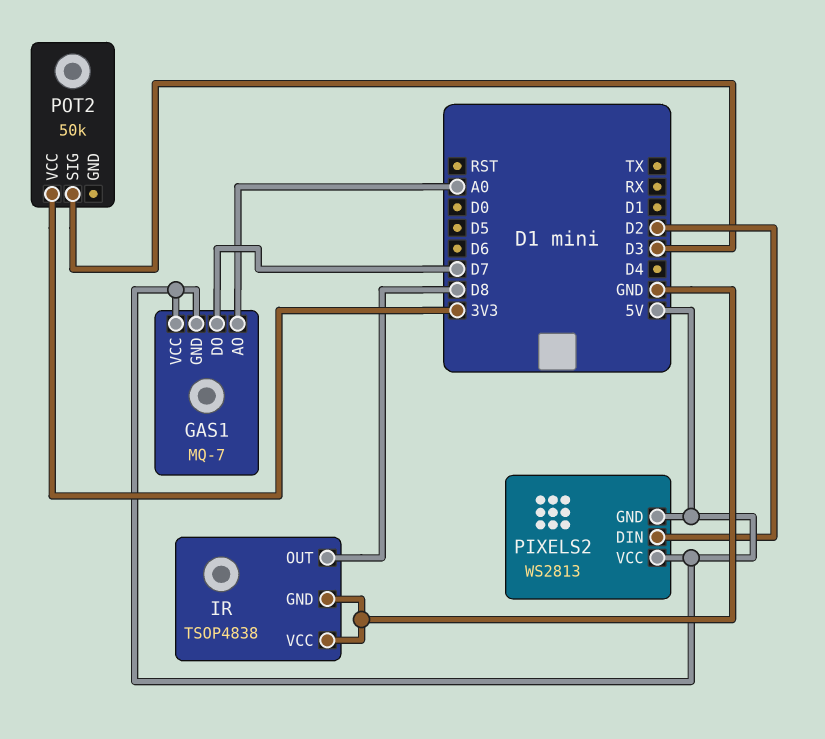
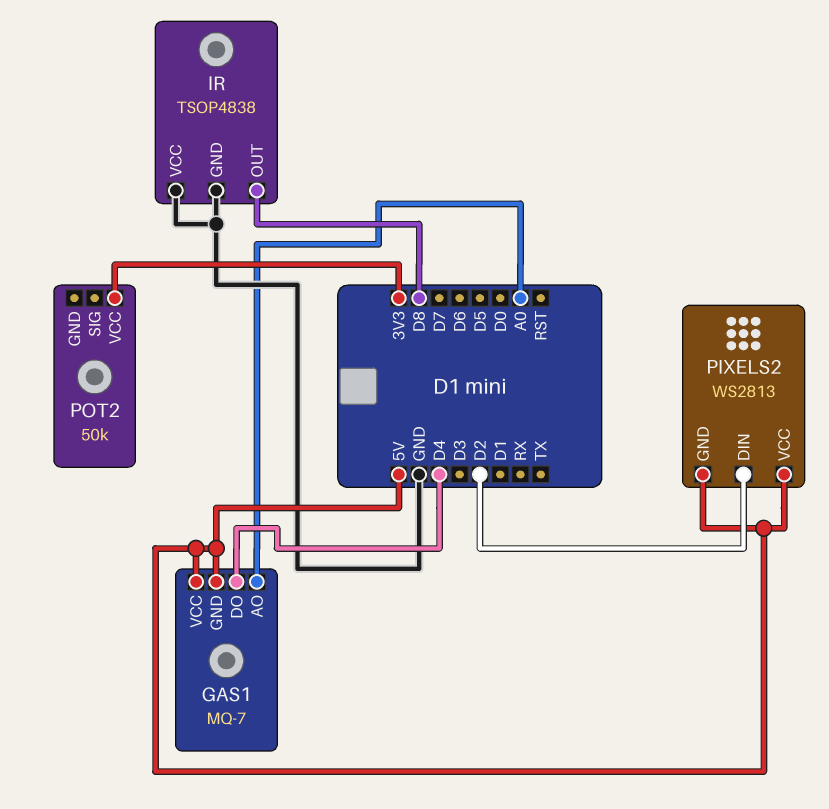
GAS1 pin DO: D7 -> D4
POT2 pin SIG: D3 -> none

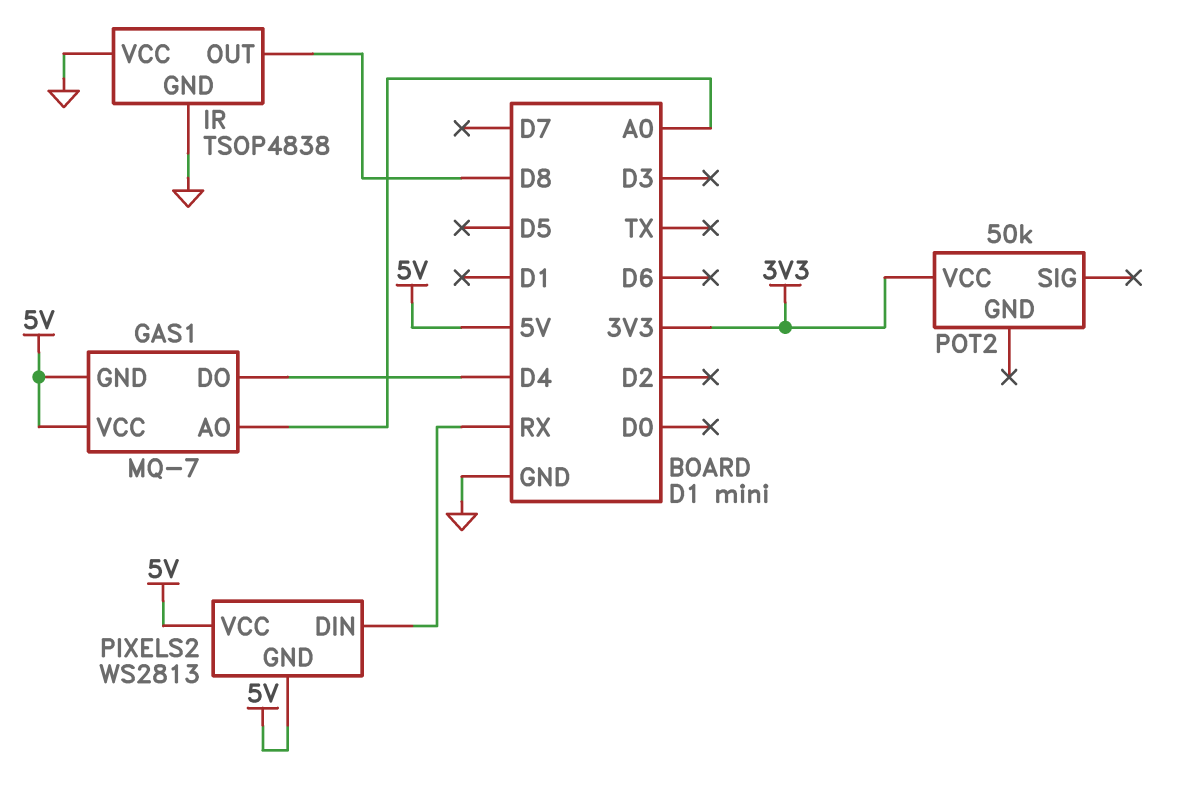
PIXELS2 pin DIN: D2 -> RX

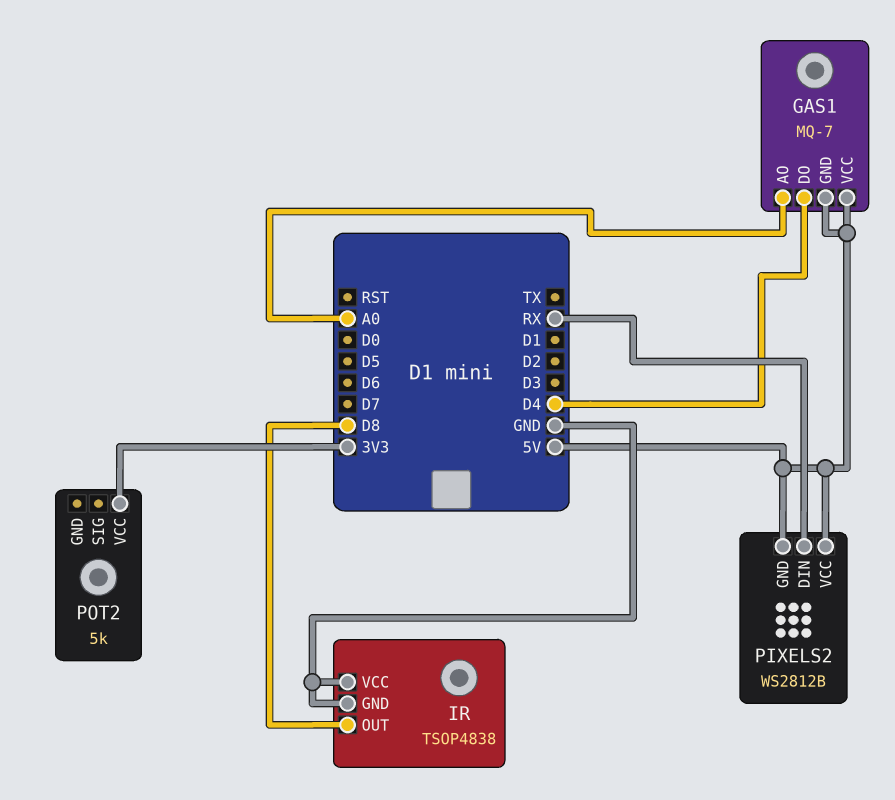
PIXELS2: WS2813 -> WS2812B
POT2: 50k -> 5k

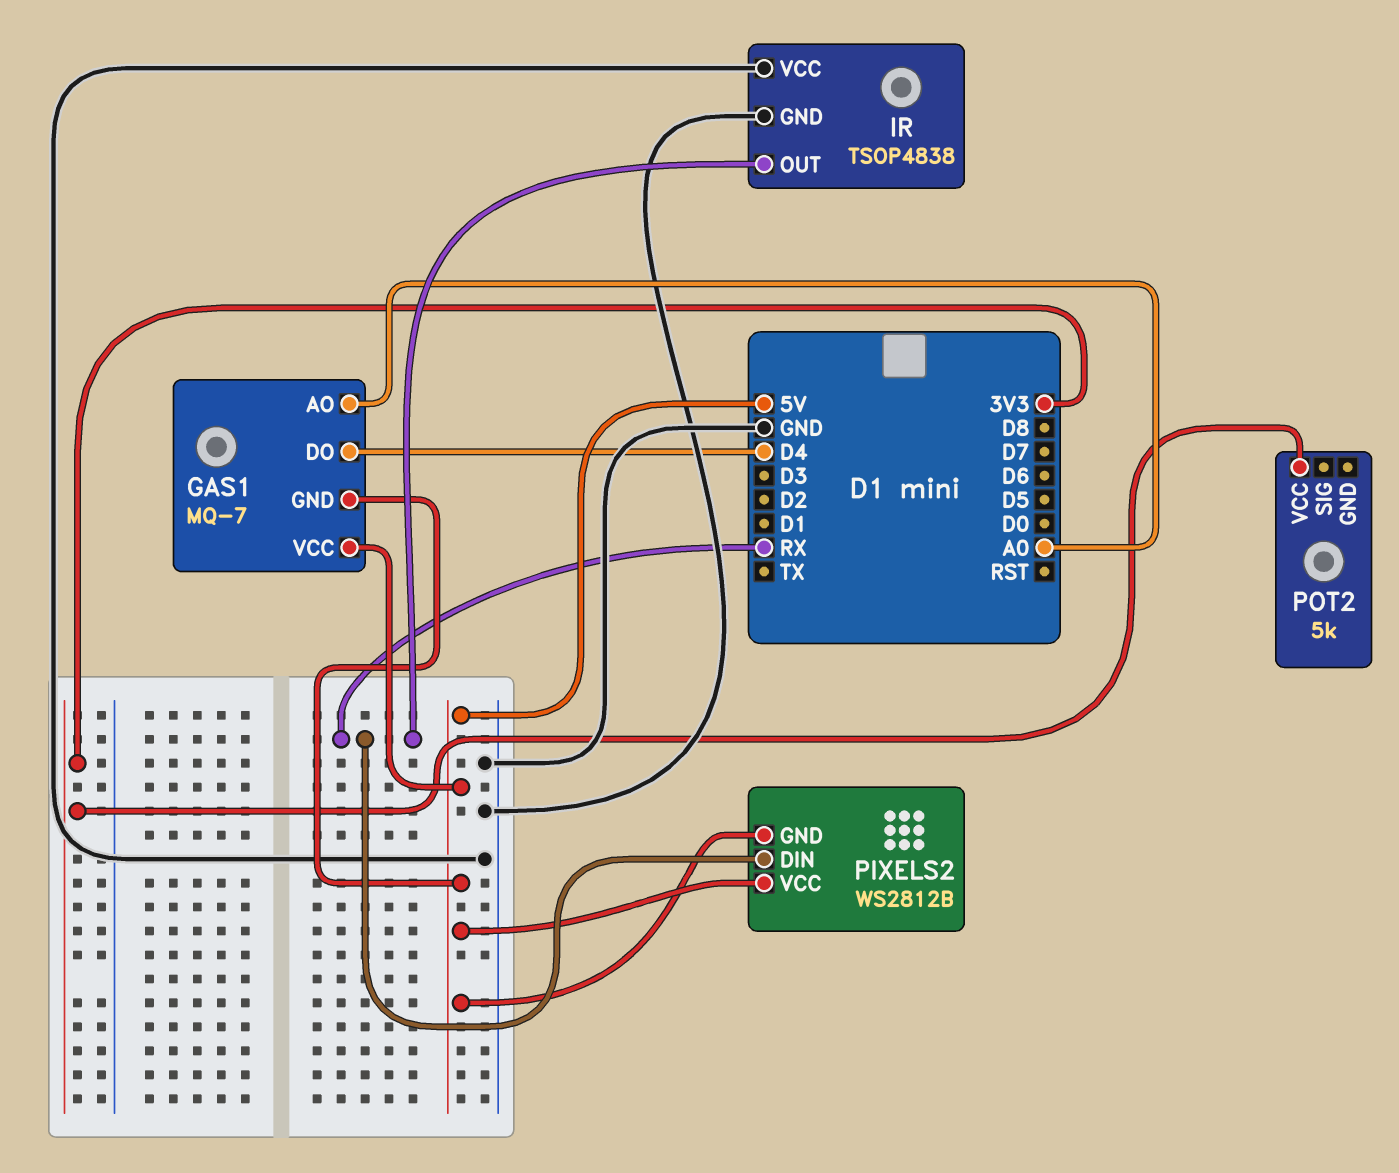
IR pin OUT: D8 -> RX

